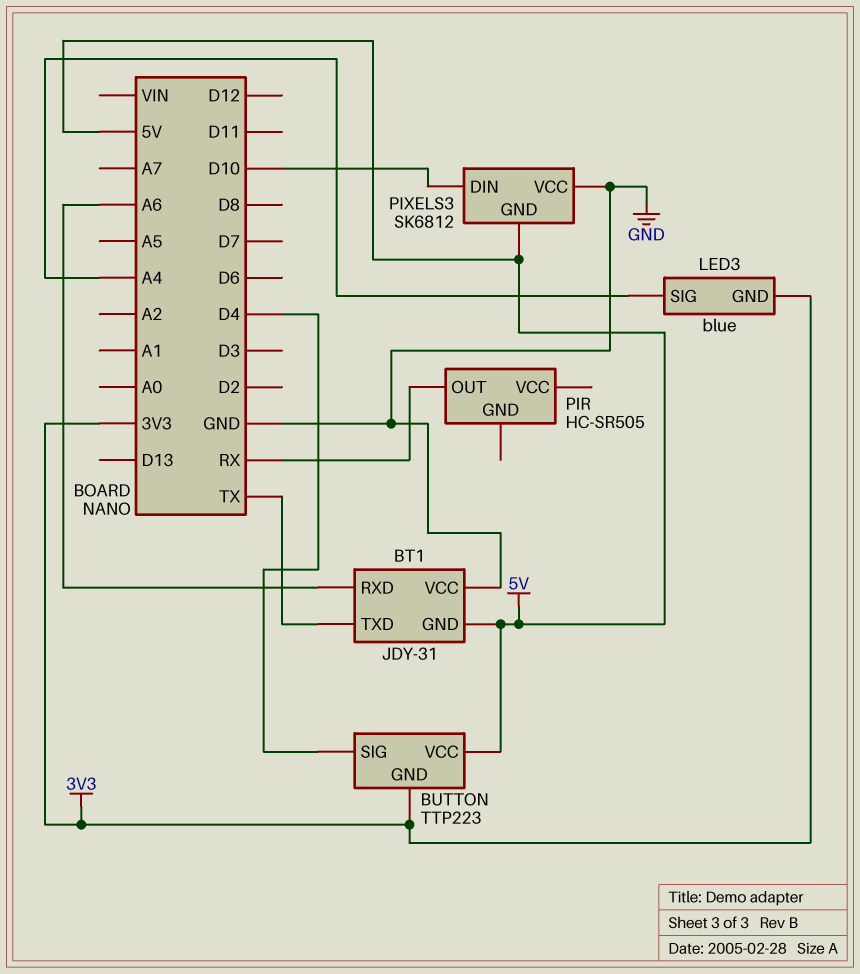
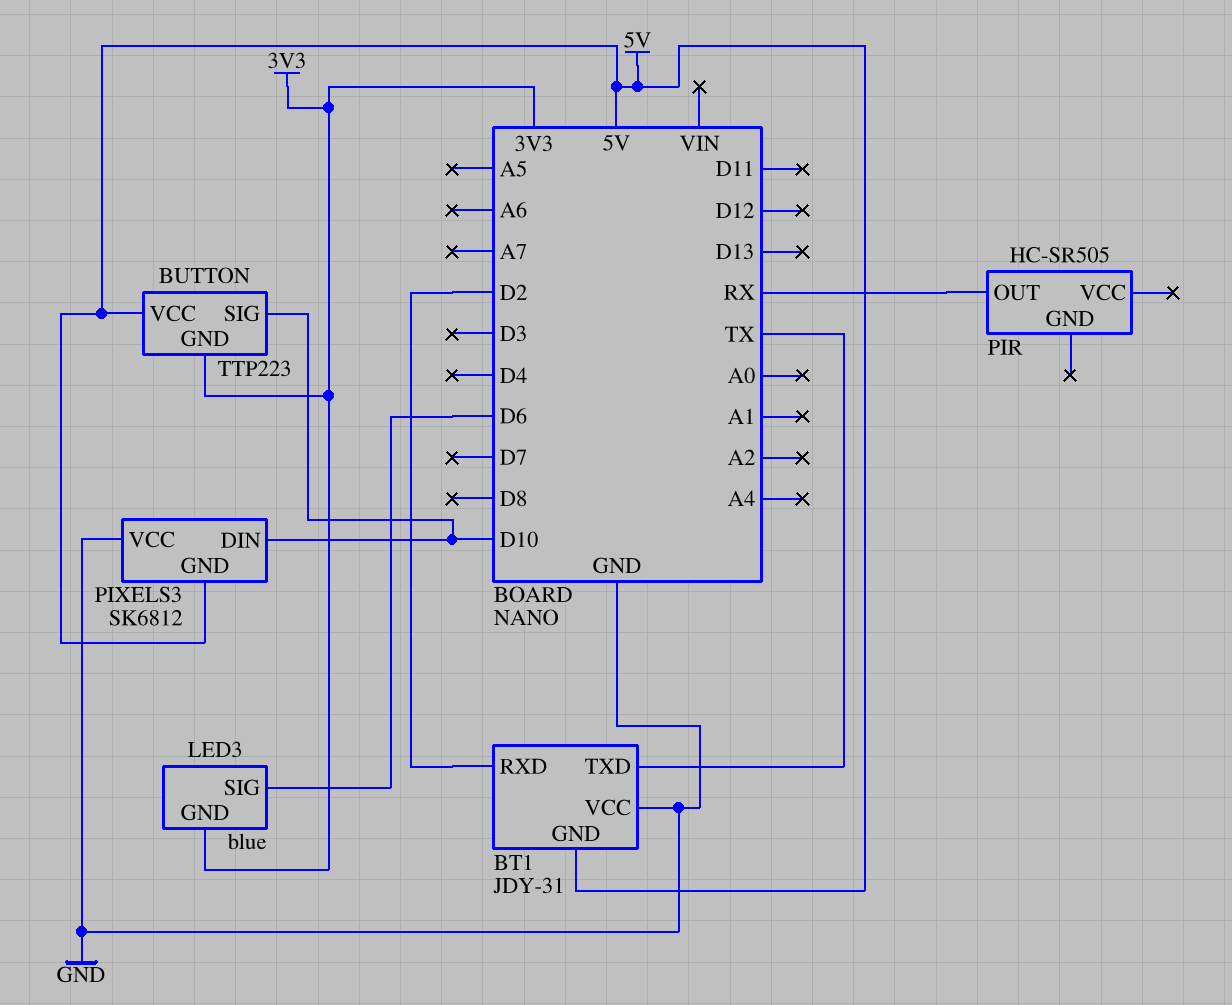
BT1 pin RXD: A6 -> D2
BUTTON pin SIG: D4 -> D10
LED3 pin SIG: A4 -> D6

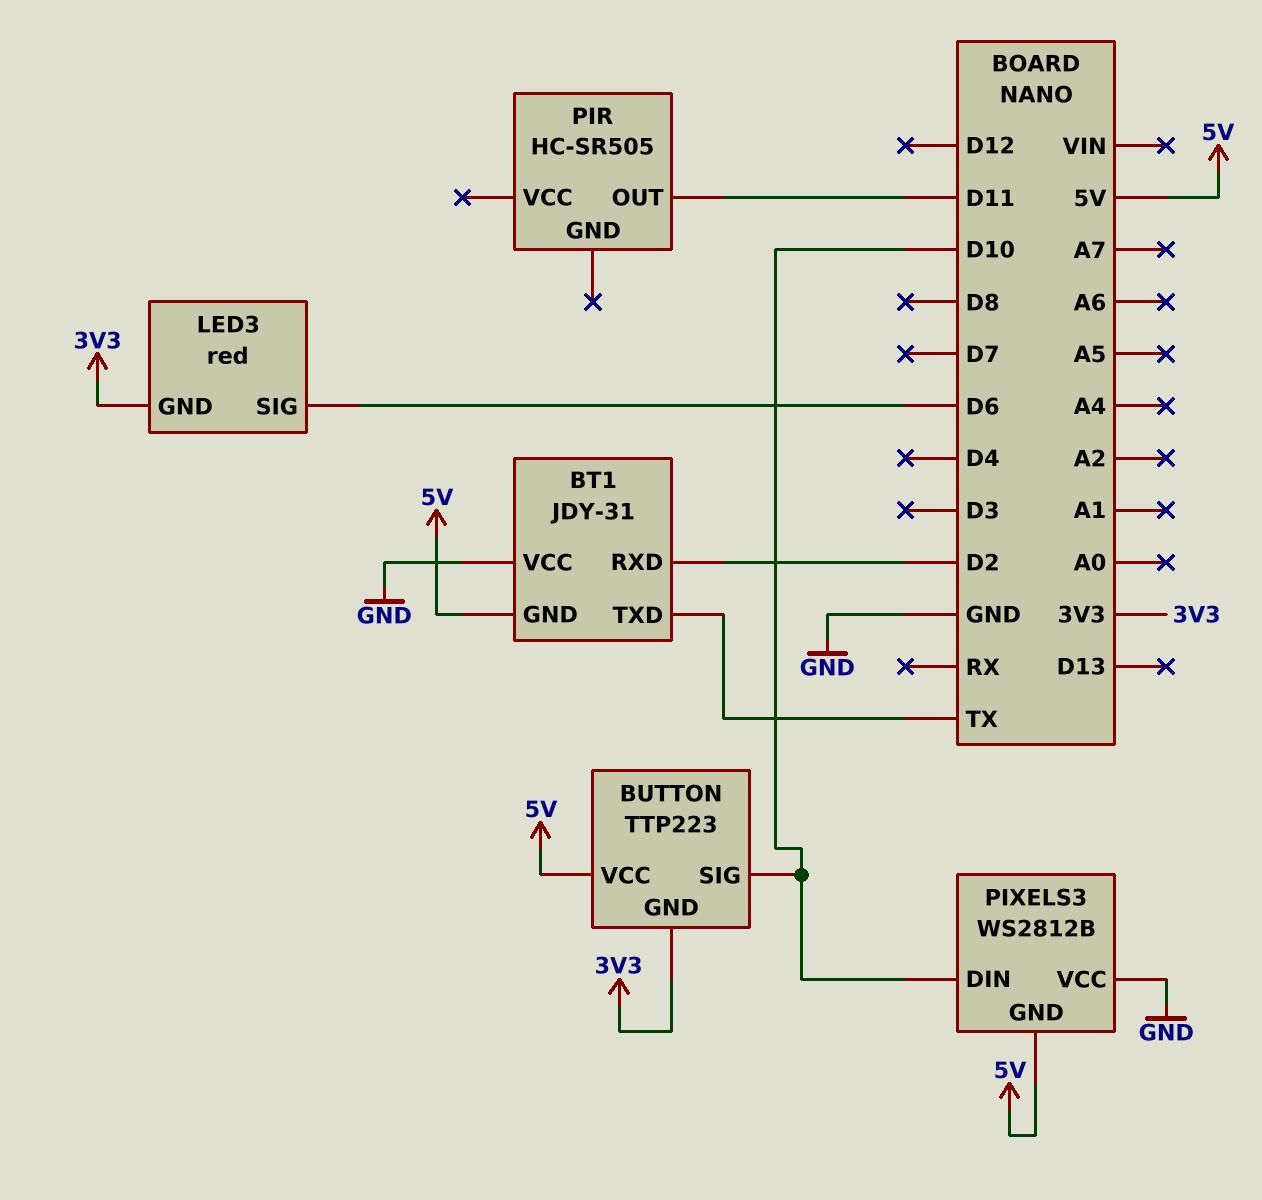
LED3: blue -> red
PIR pin OUT: RX -> D11
PIXELS3: SK6812 -> WS2812B

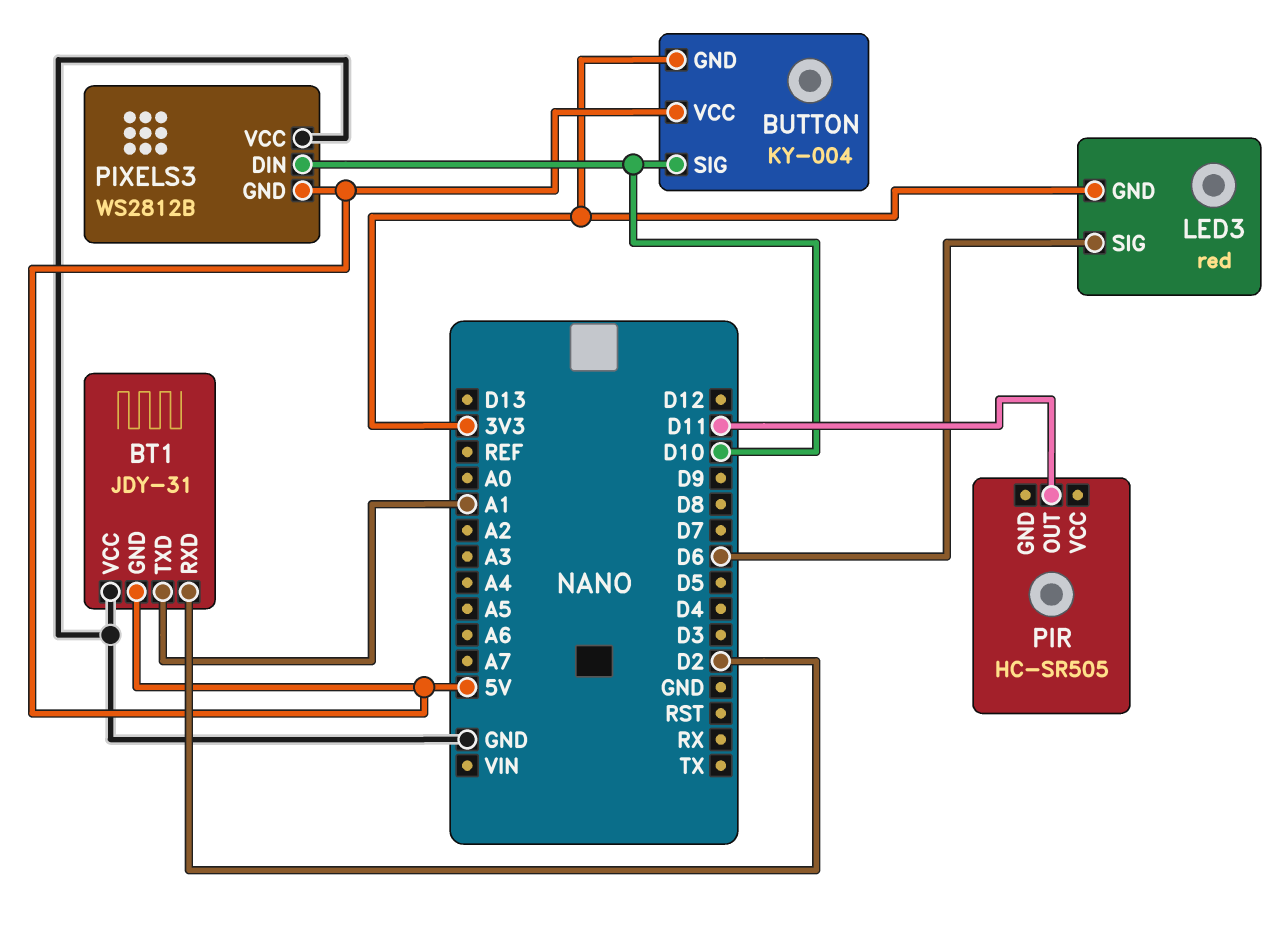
BT1 pin TXD: TX -> A1
BUTTON: TTP223 -> KY-004

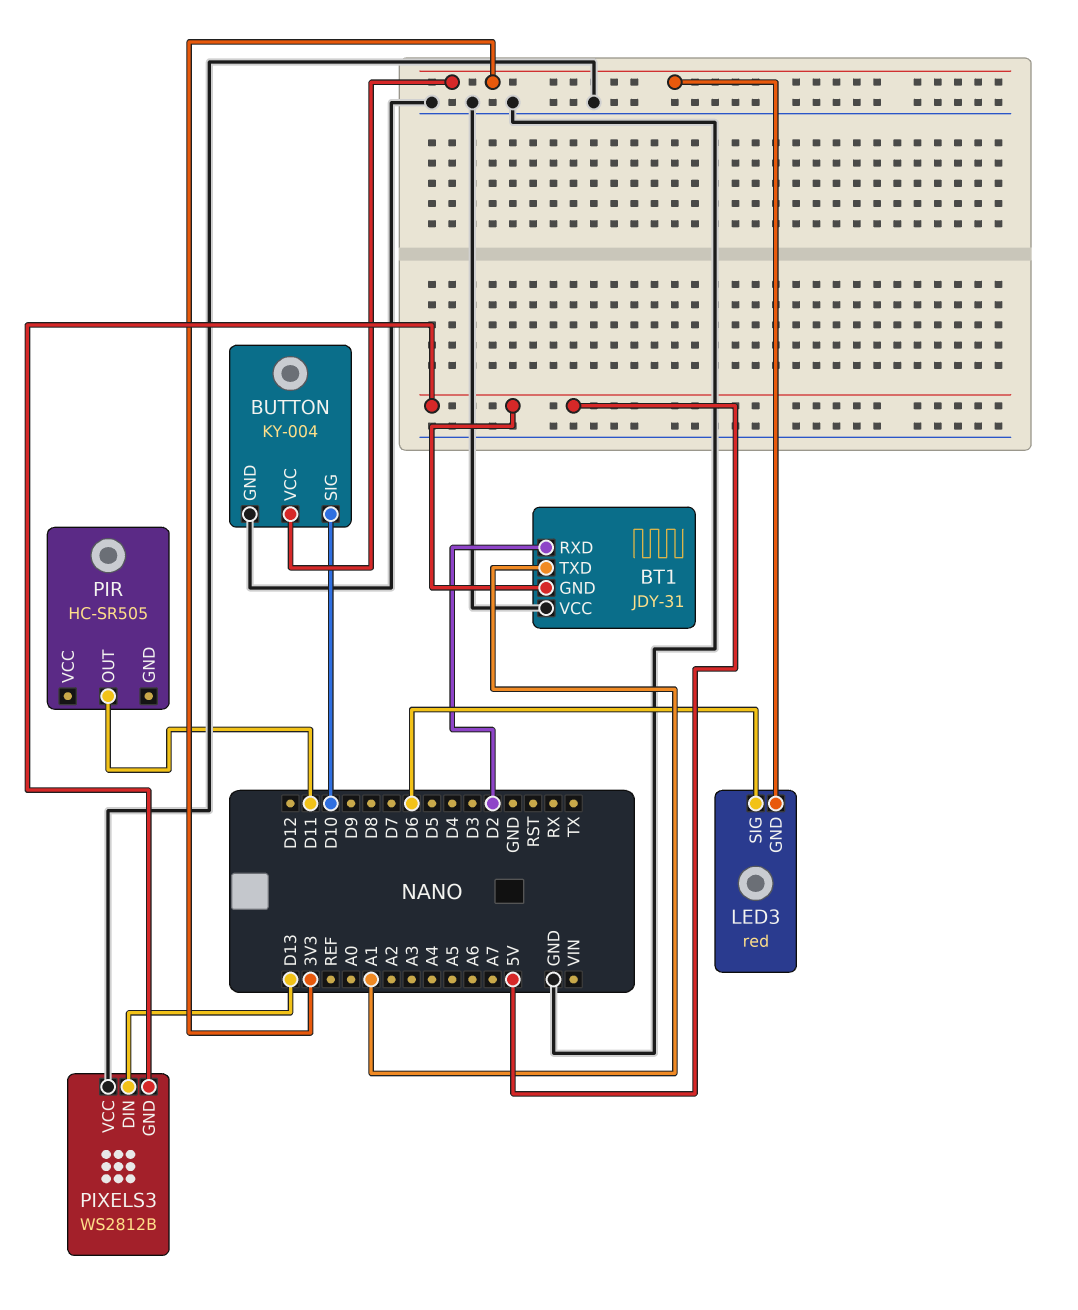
BUTTON pin GND: 3V3 -> GND
BUTTON pin VCC: 5V -> 3V3
PIXELS3 pin DIN: D10 -> D13

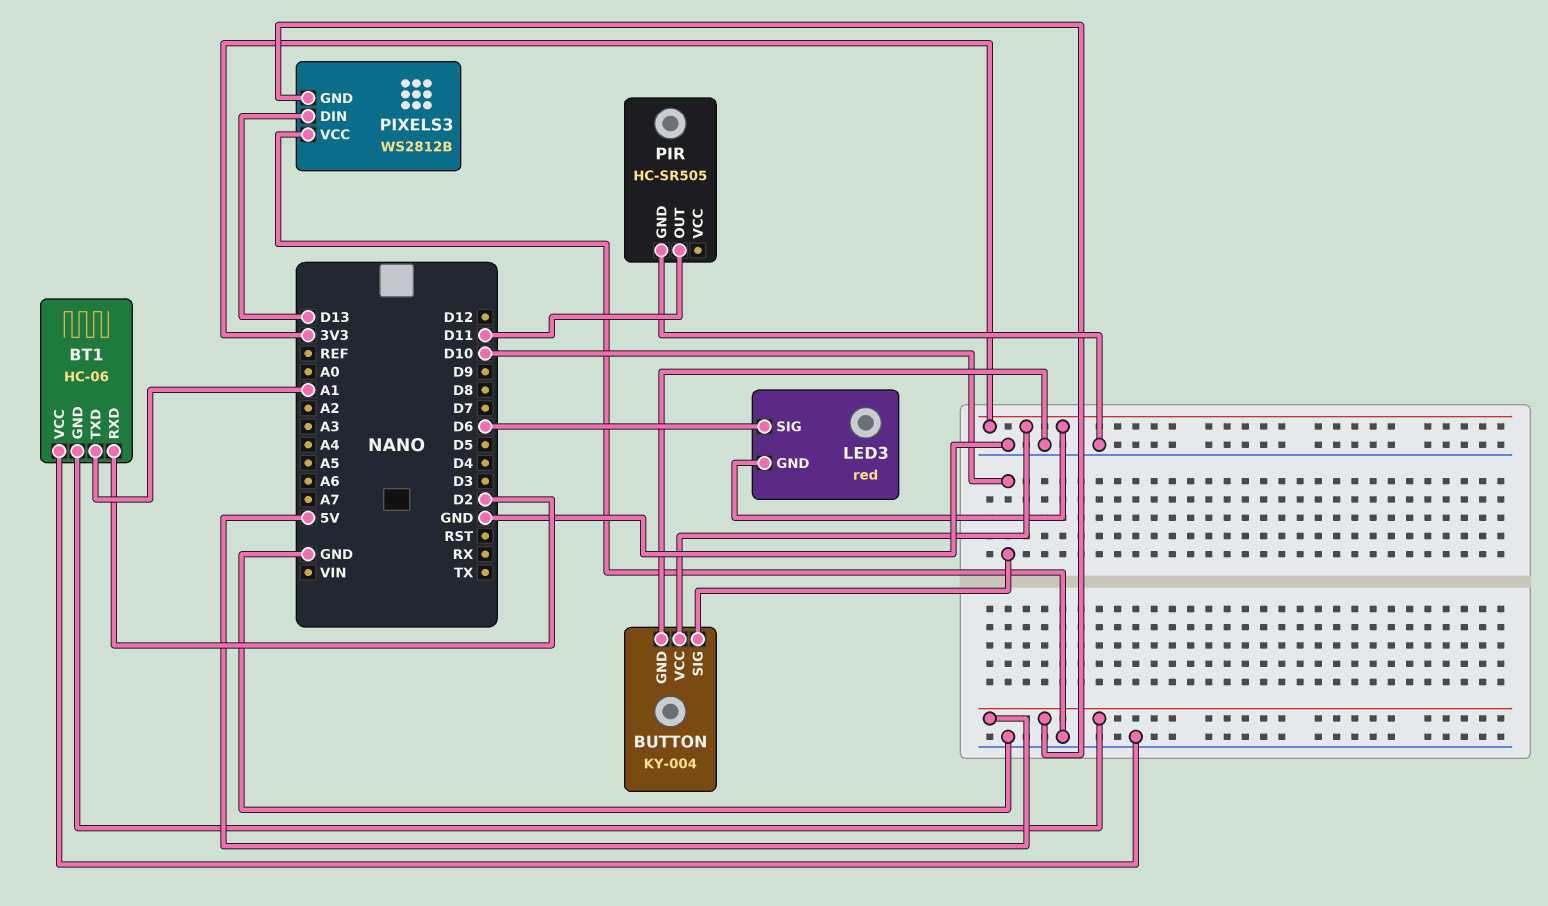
BT1: JDY-31 -> HC-06
PIR pin GND: none -> GND

